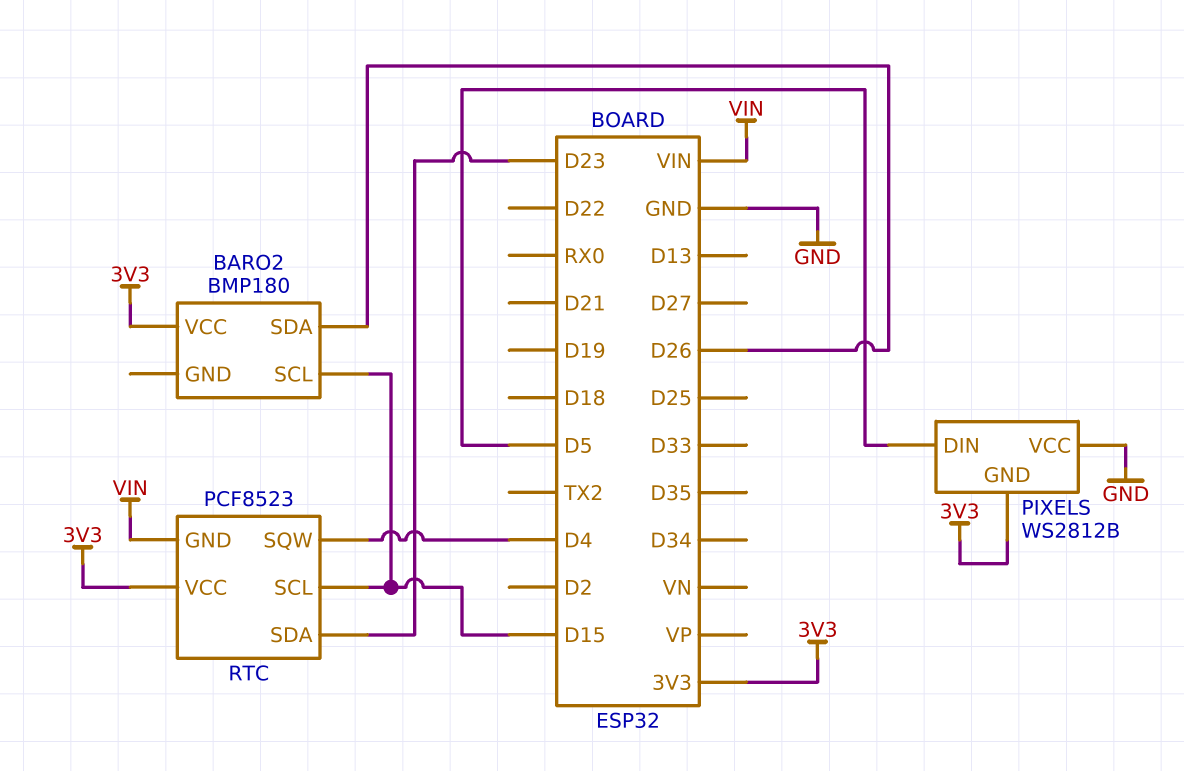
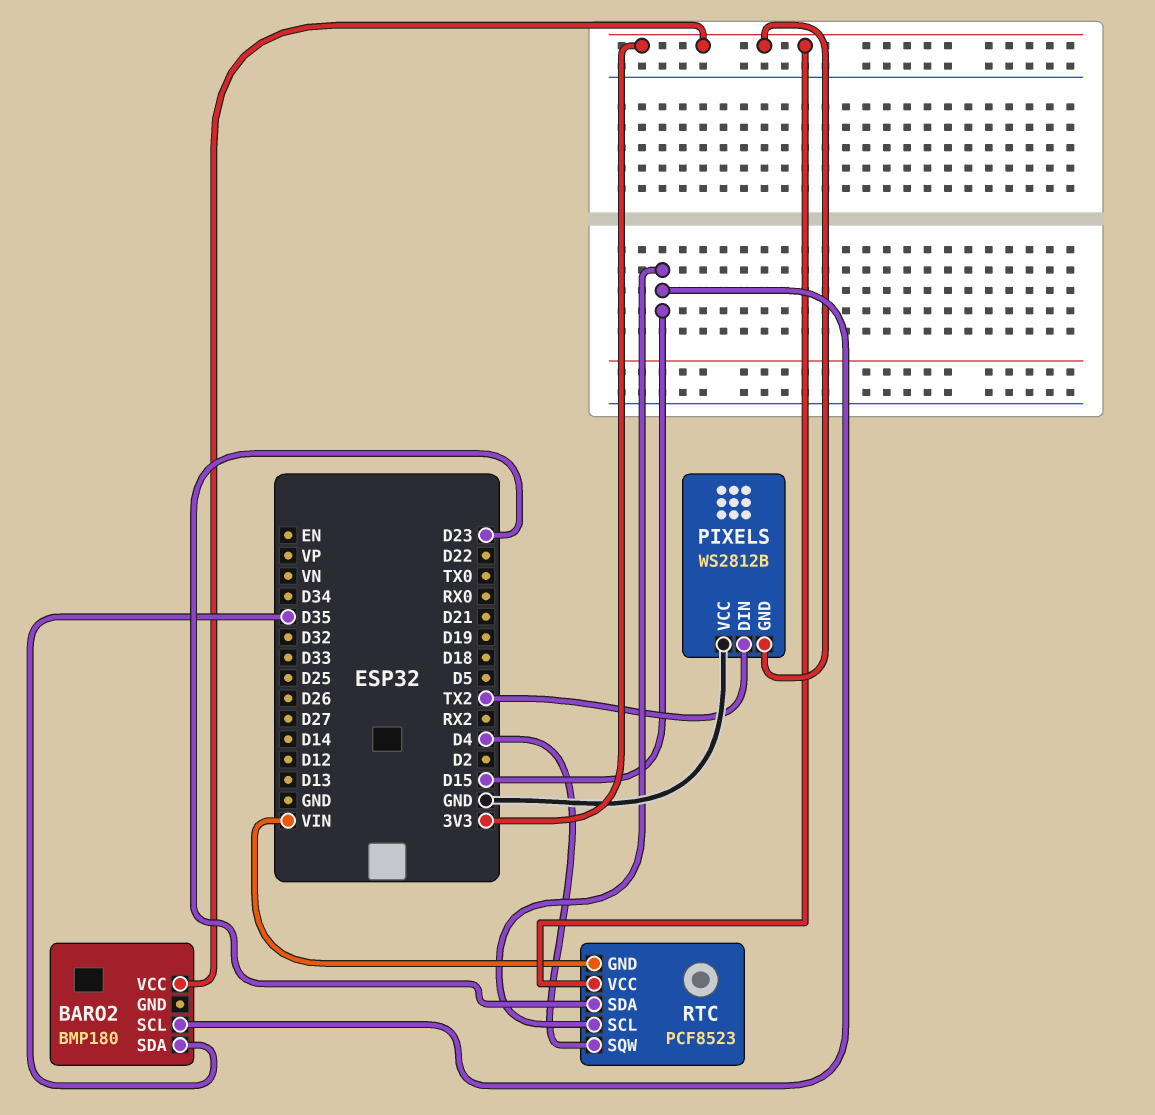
BARO2 pin SDA: D26 -> D35
PIXELS pin DIN: D5 -> TX2

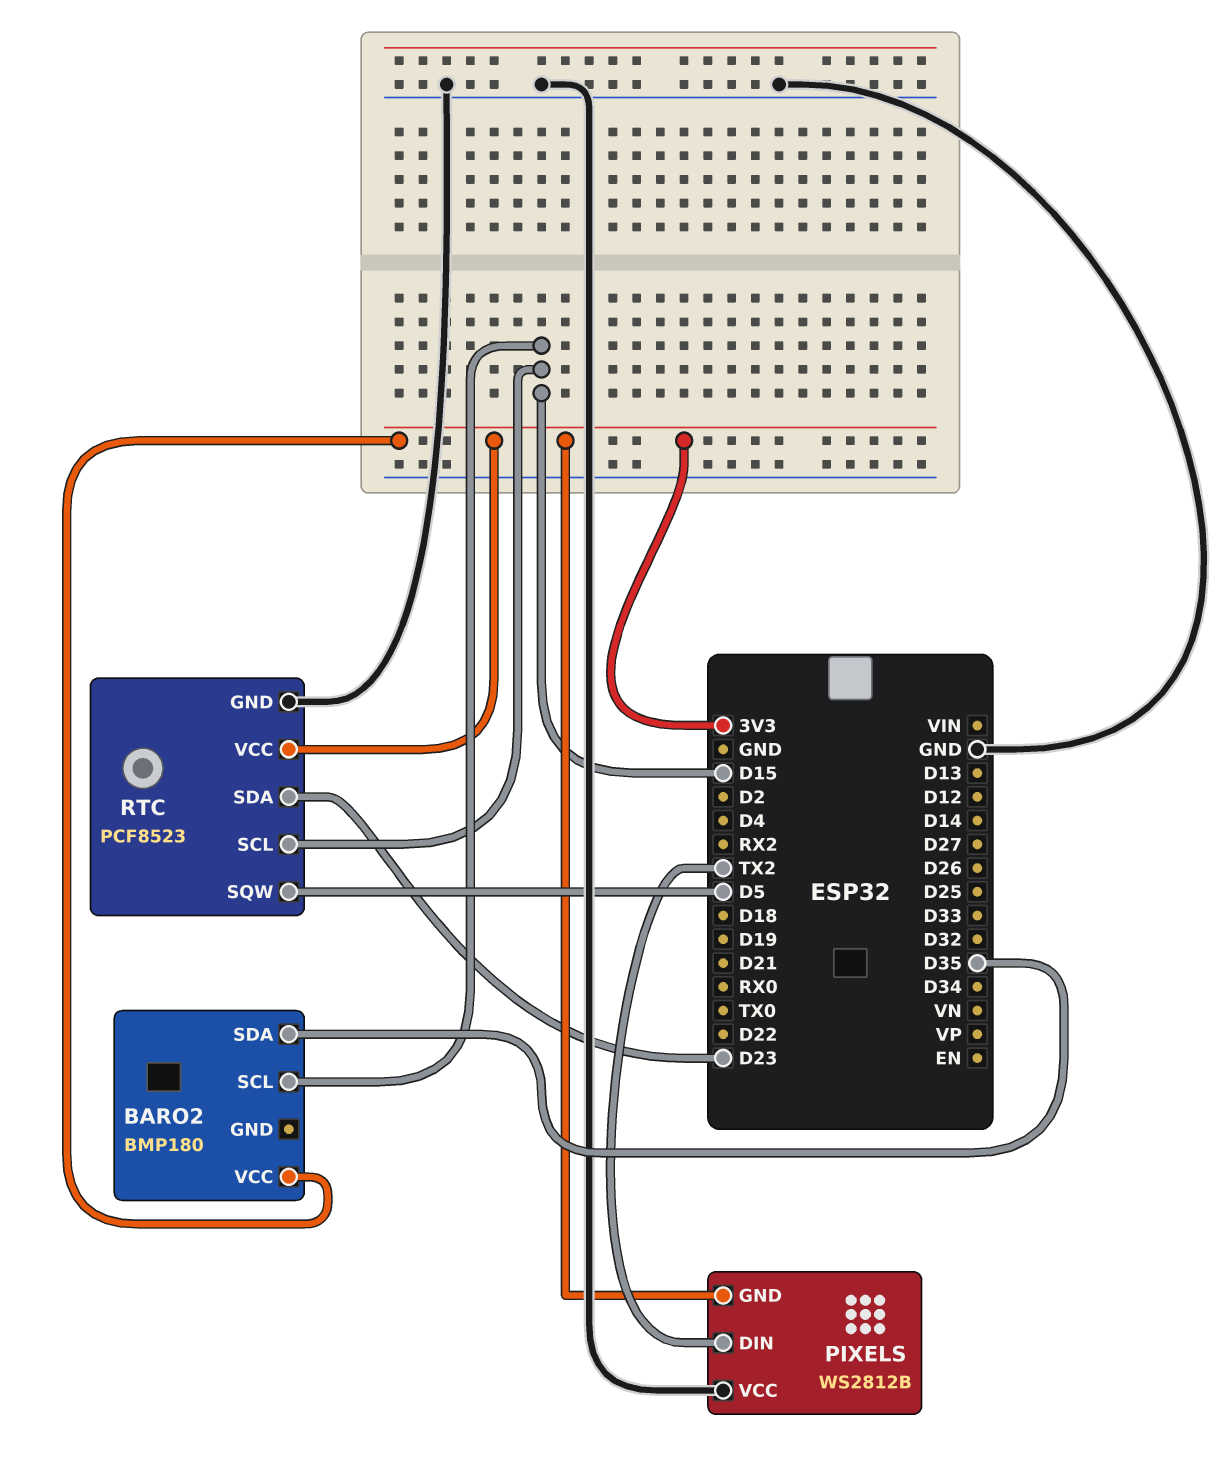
RTC pin GND: VIN -> GND
RTC pin SQW: D4 -> D5

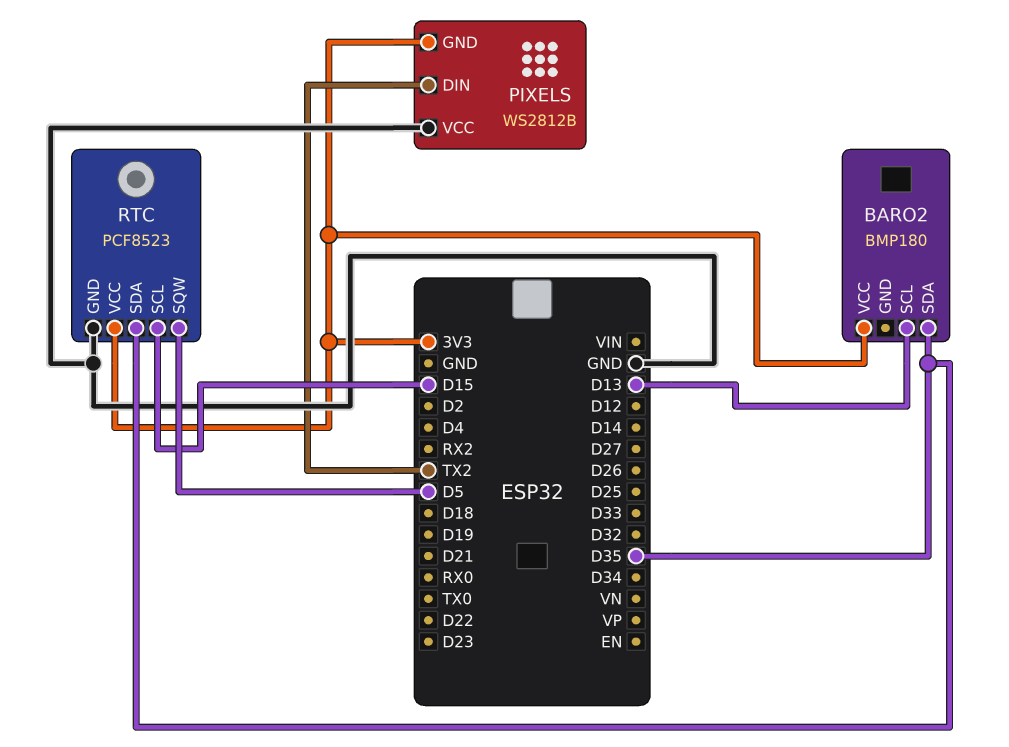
BARO2 pin SCL: D15 -> D13
RTC pin SDA: D23 -> D35

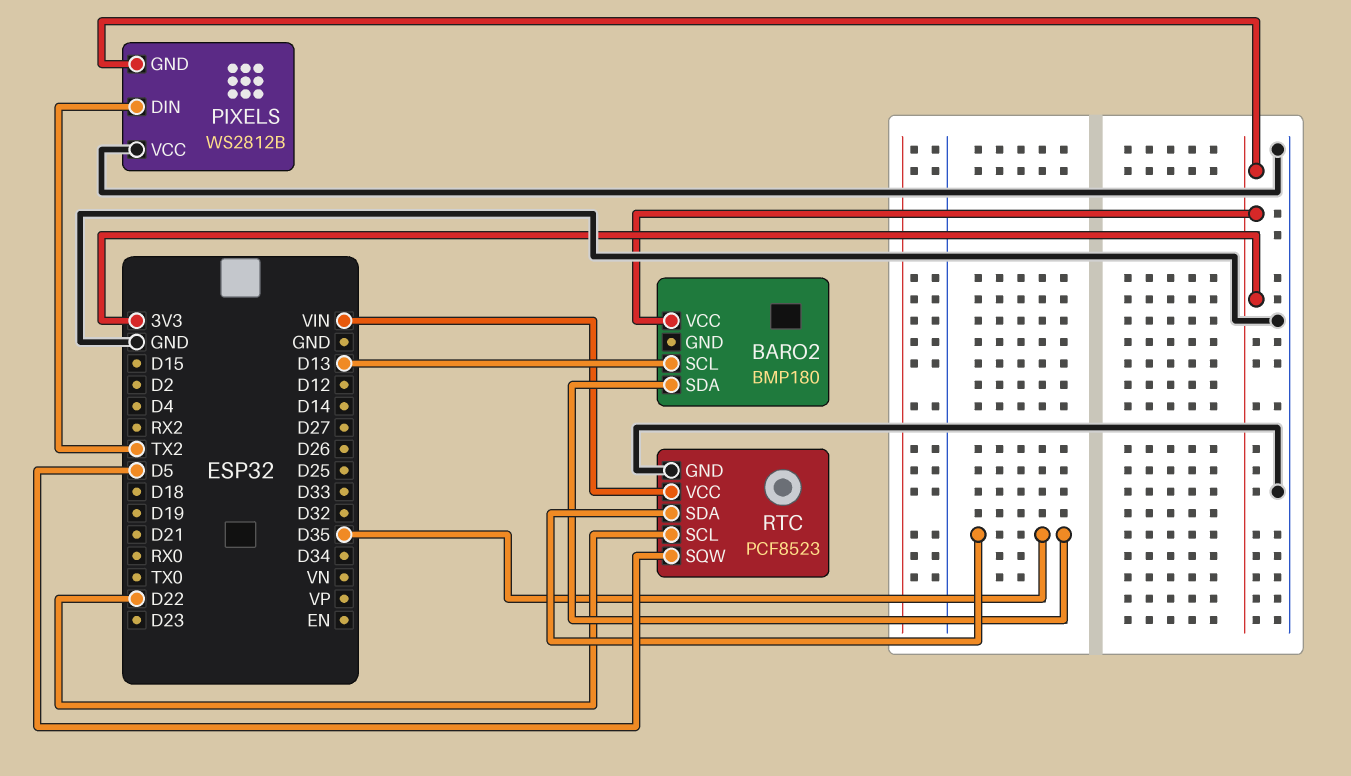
RTC pin SCL: D15 -> D22
RTC pin VCC: 3V3 -> VIN

